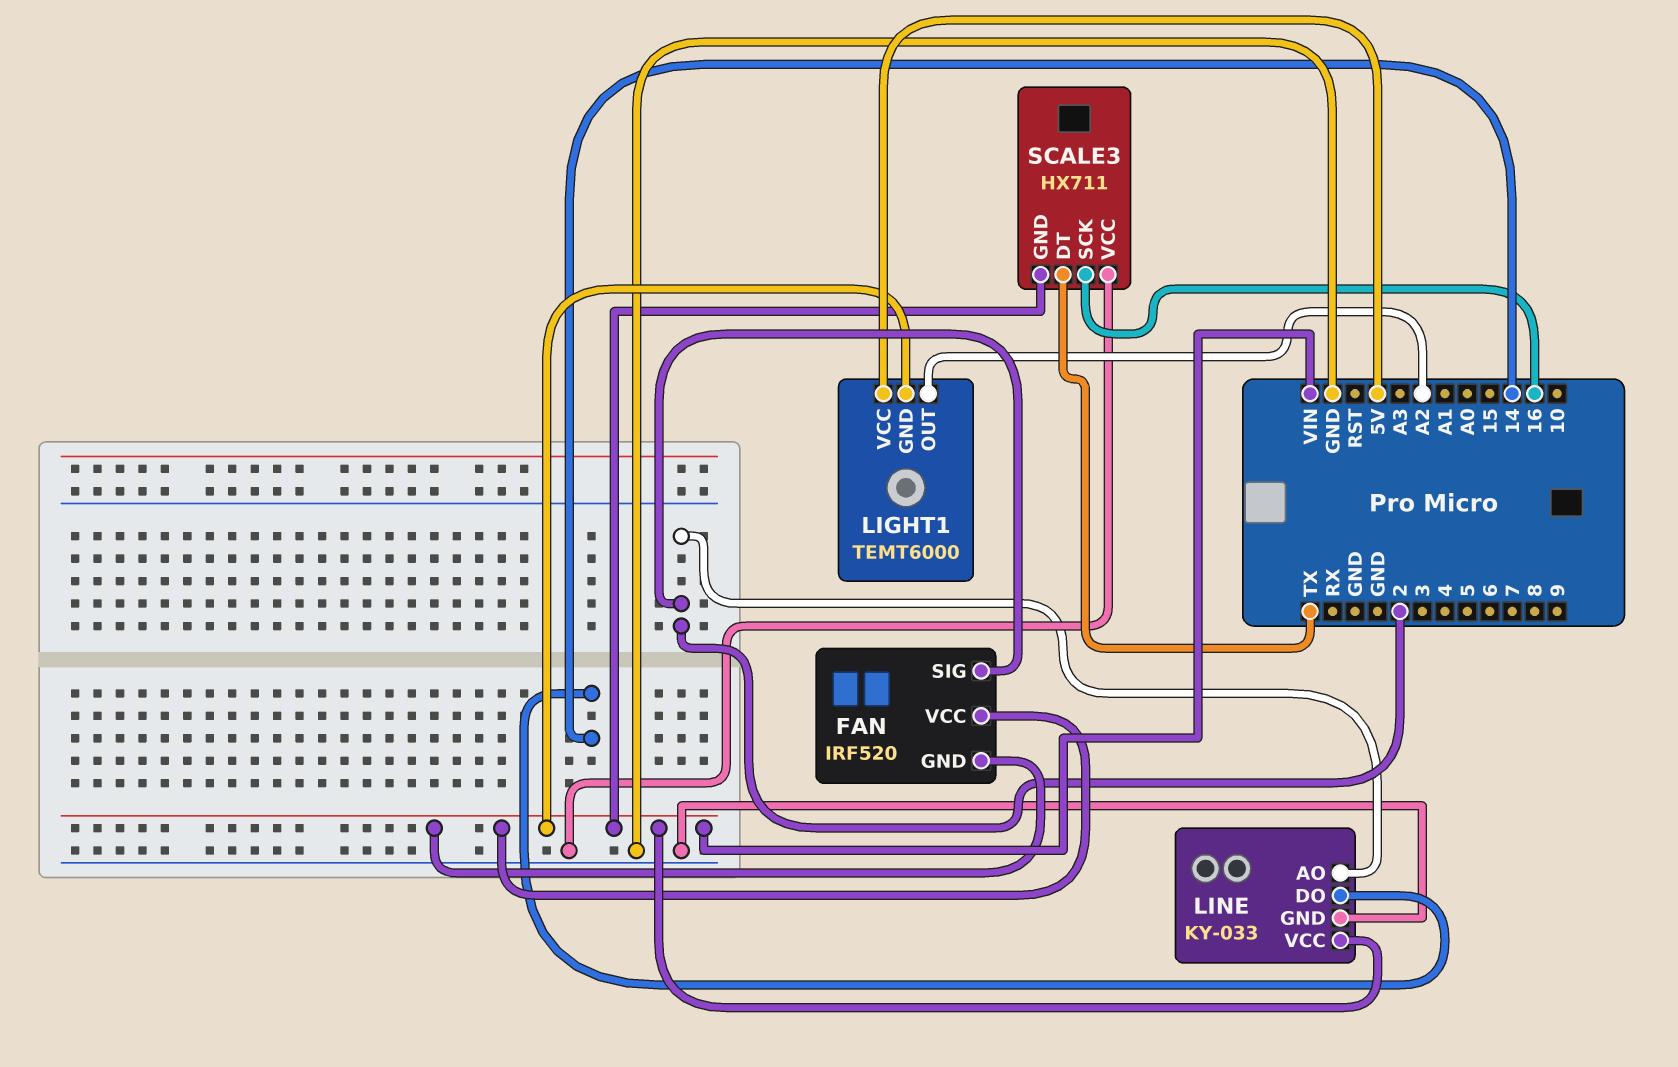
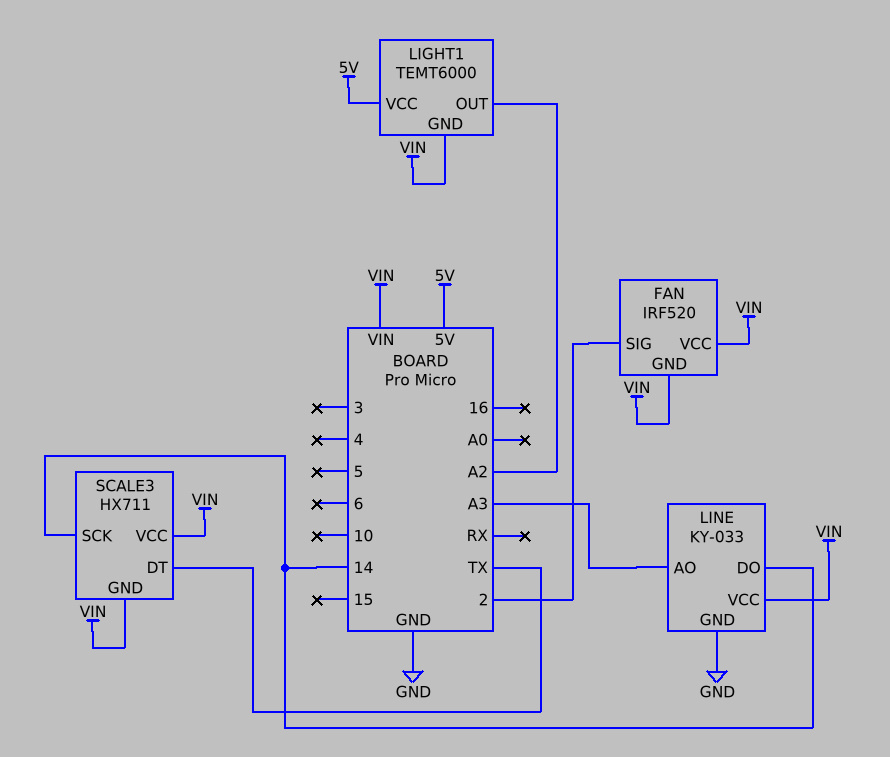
LINE pin AO: 2 -> A3
SCALE3 pin SCK: 16 -> 14
SCALE3 pin VCC: GND -> VIN

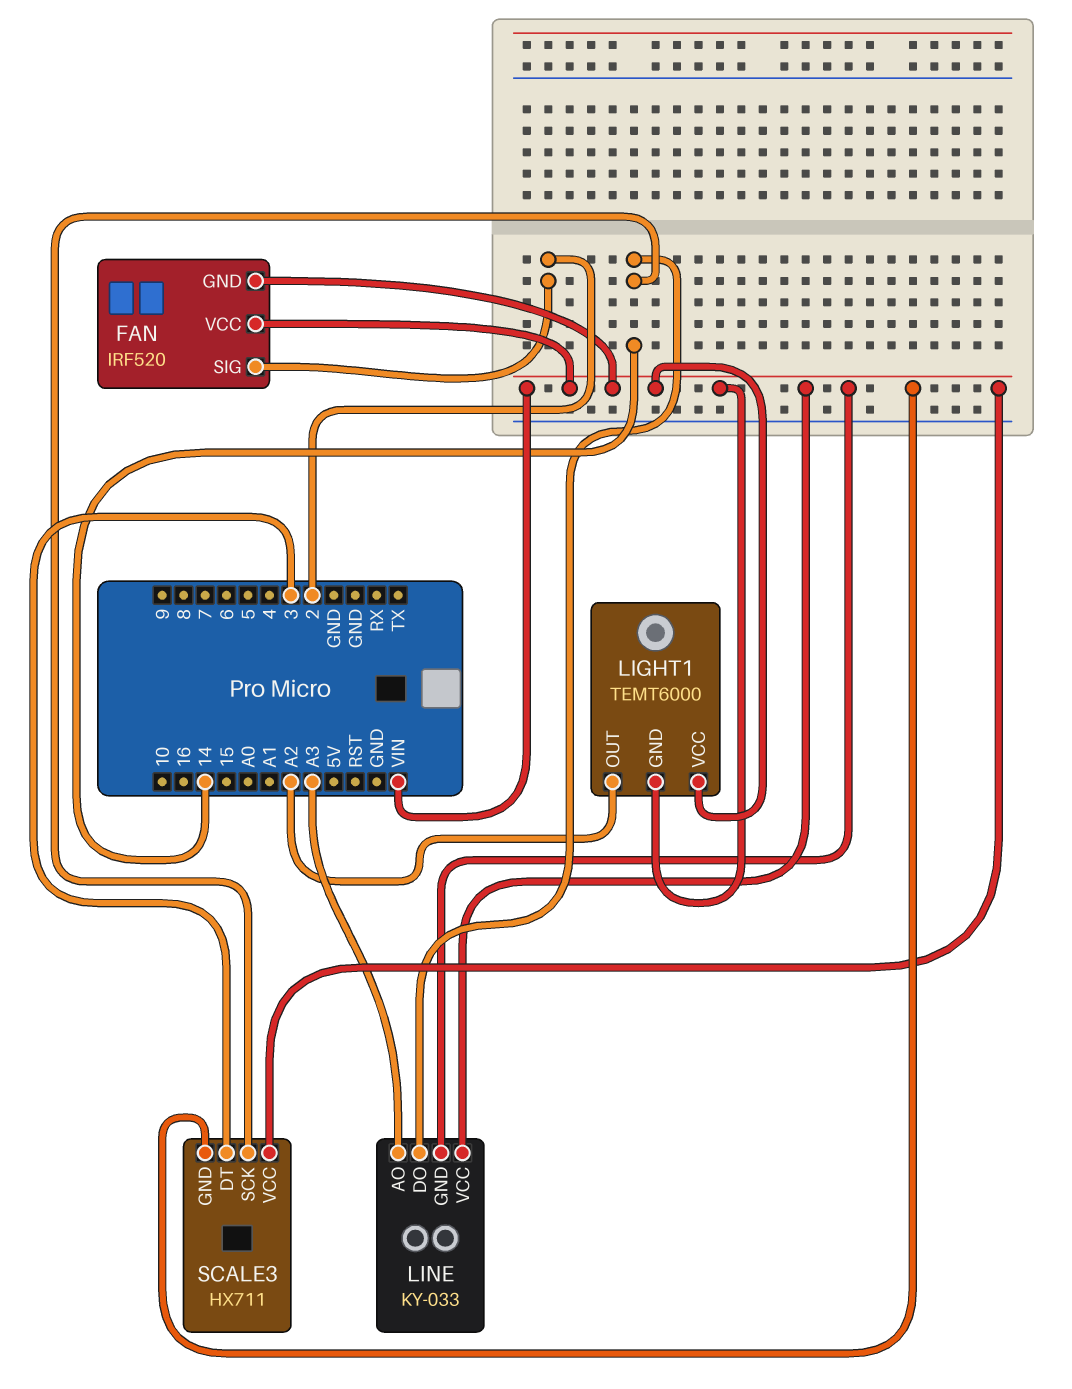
LIGHT1 pin VCC: 5V -> VIN
LINE pin GND: GND -> VIN
SCALE3 pin DT: TX -> 3

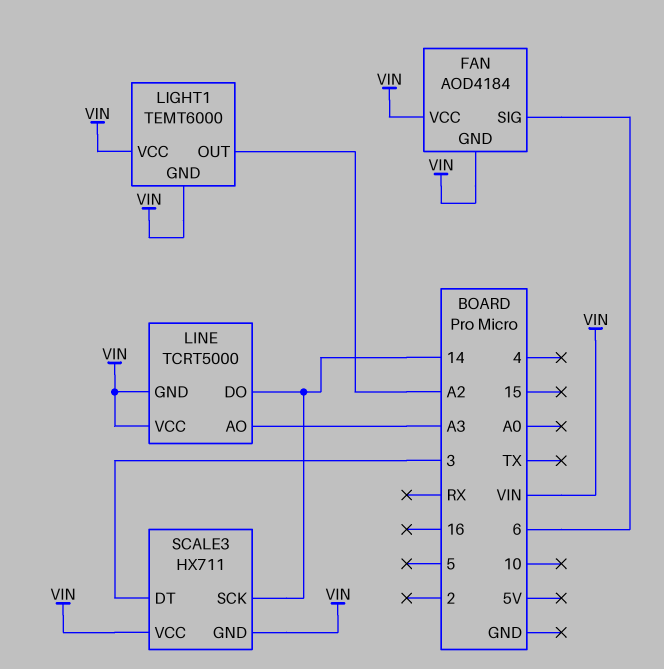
FAN: IRF520 -> AOD4184
FAN pin SIG: 2 -> 6
LINE: KY-033 -> TCRT5000

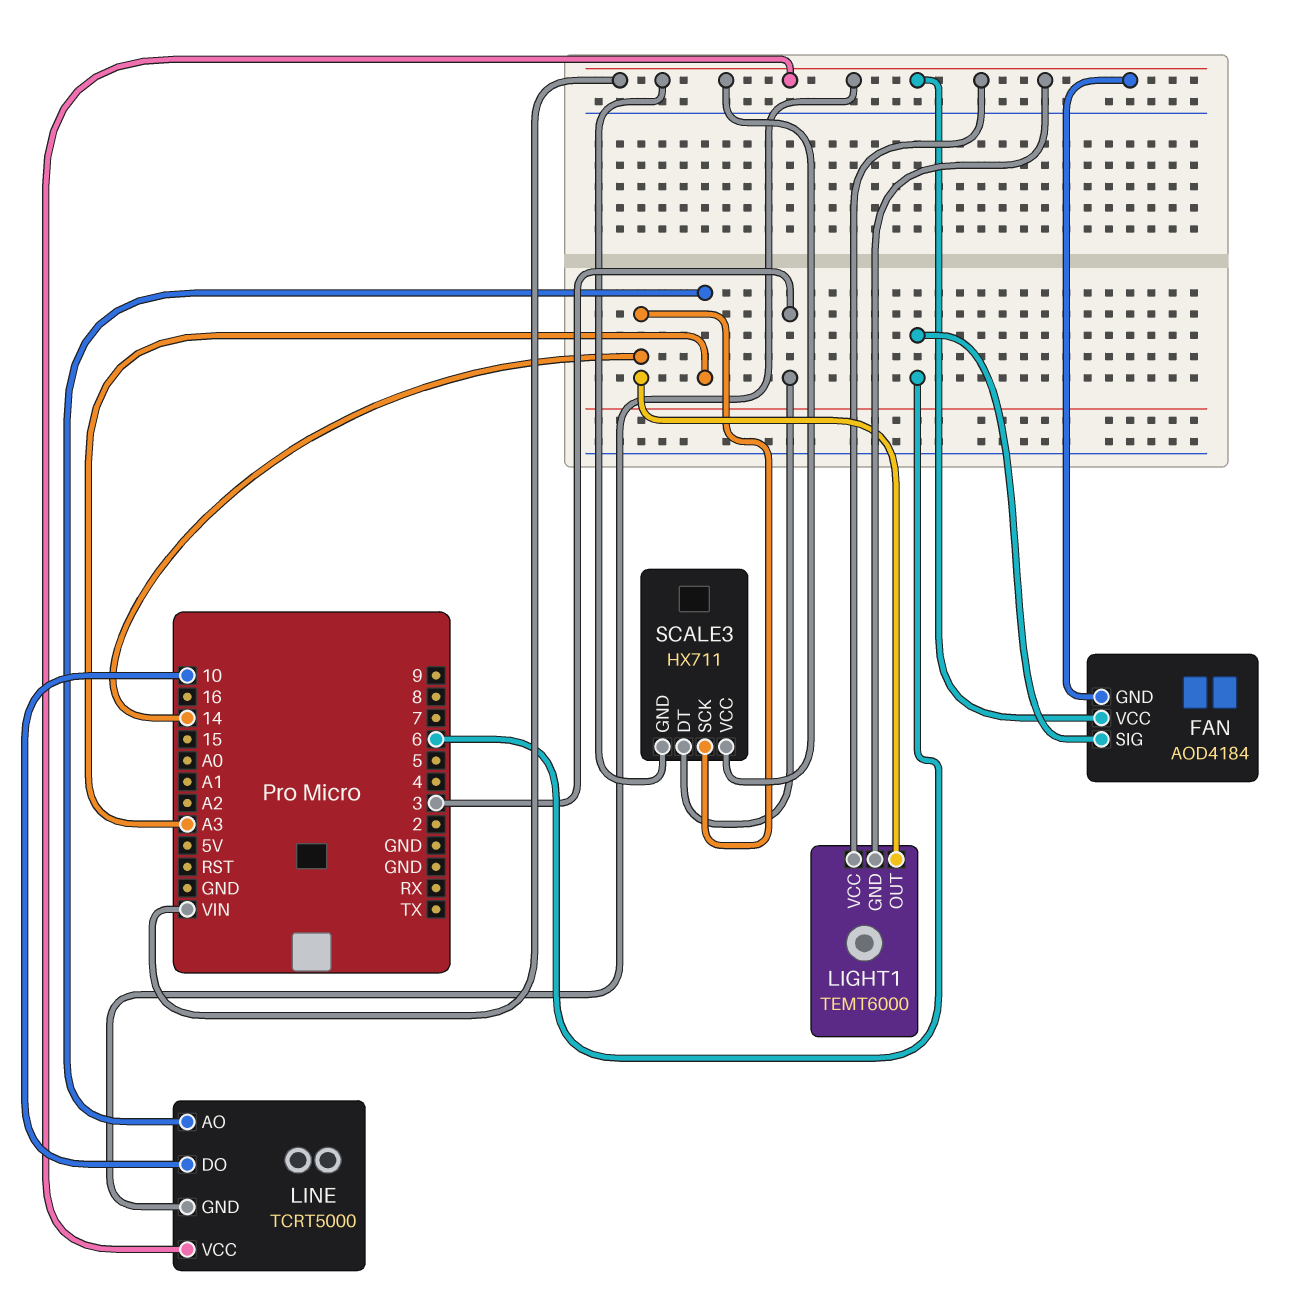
LIGHT1 pin OUT: A2 -> 14
LINE pin DO: 14 -> 10

